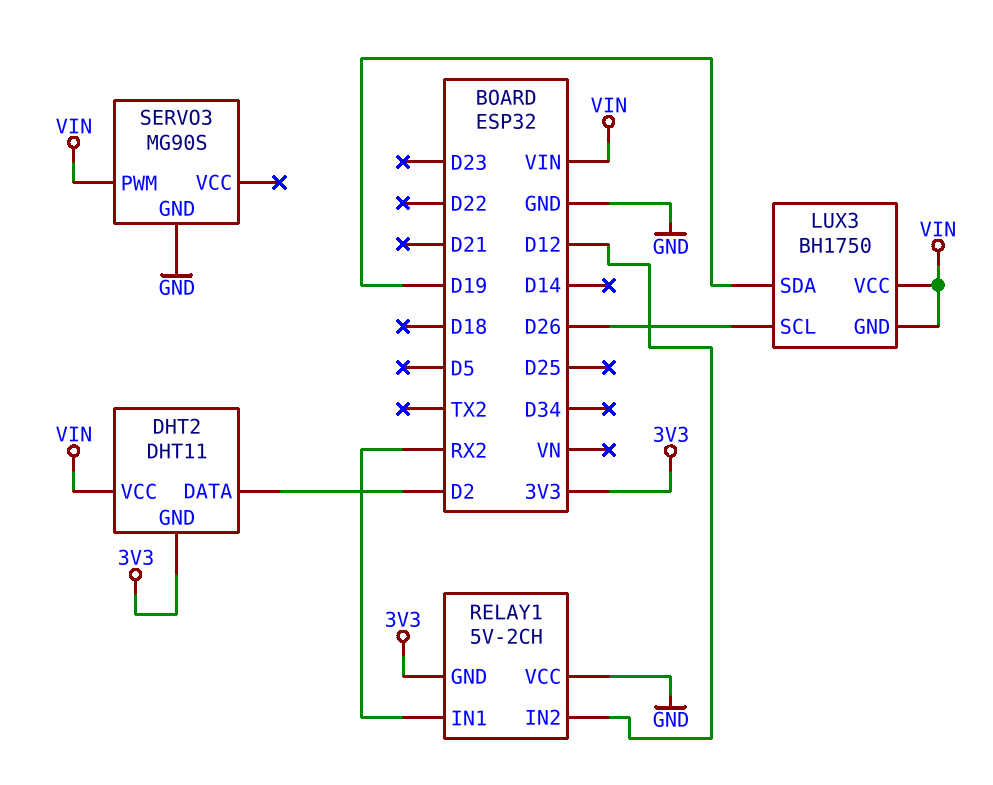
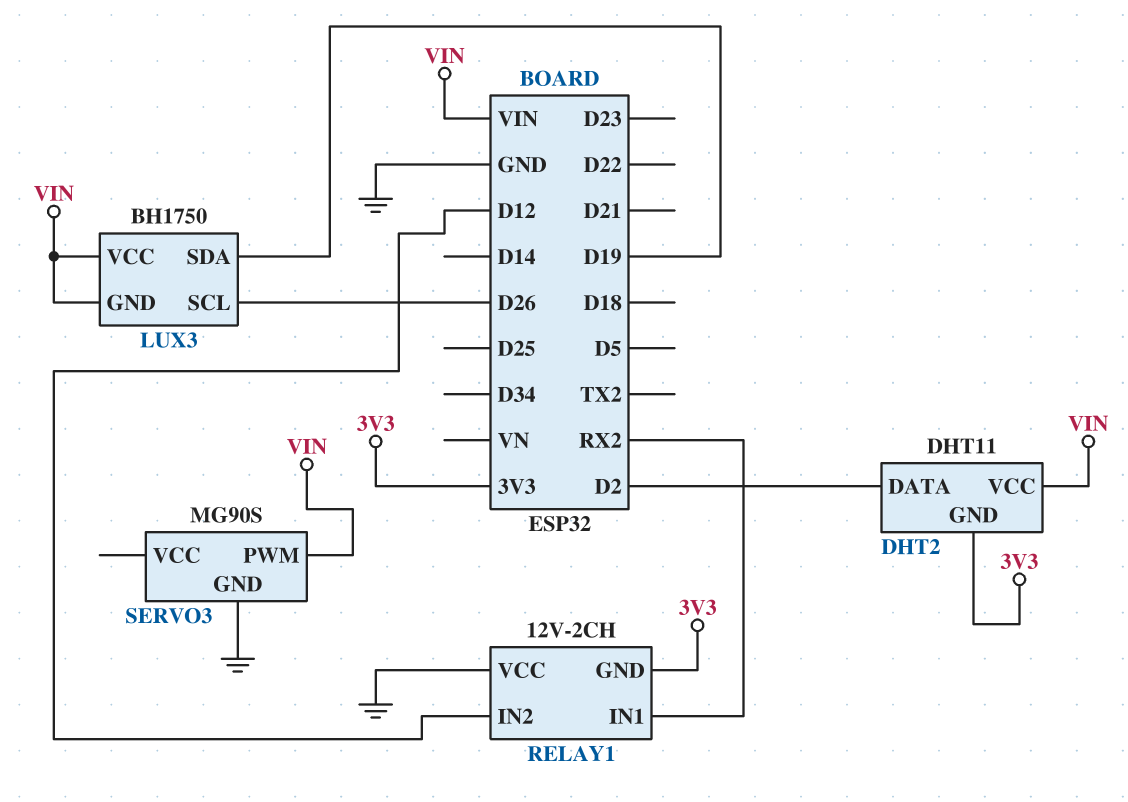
RELAY1: 5V-2CH -> 12V-2CH

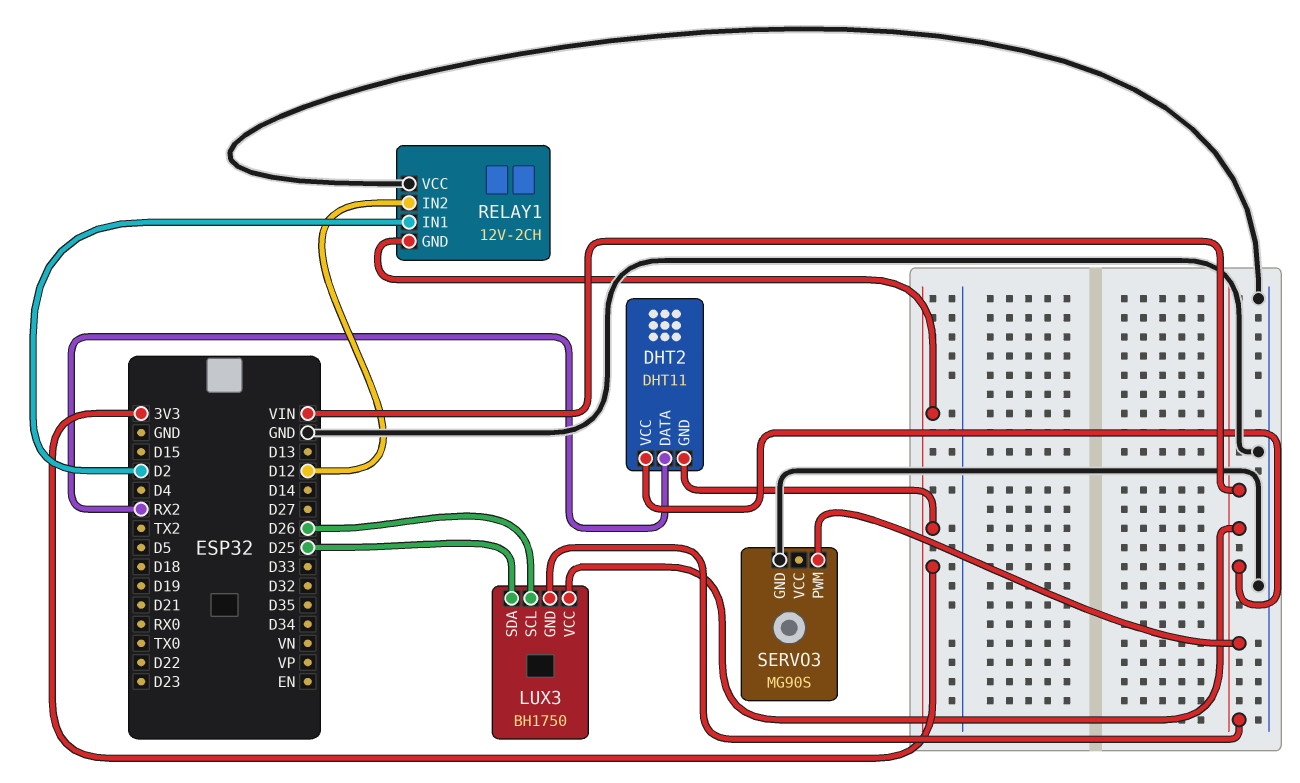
DHT2 pin DATA: D2 -> RX2
LUX3 pin SDA: D19 -> D25
RELAY1 pin IN1: RX2 -> D2

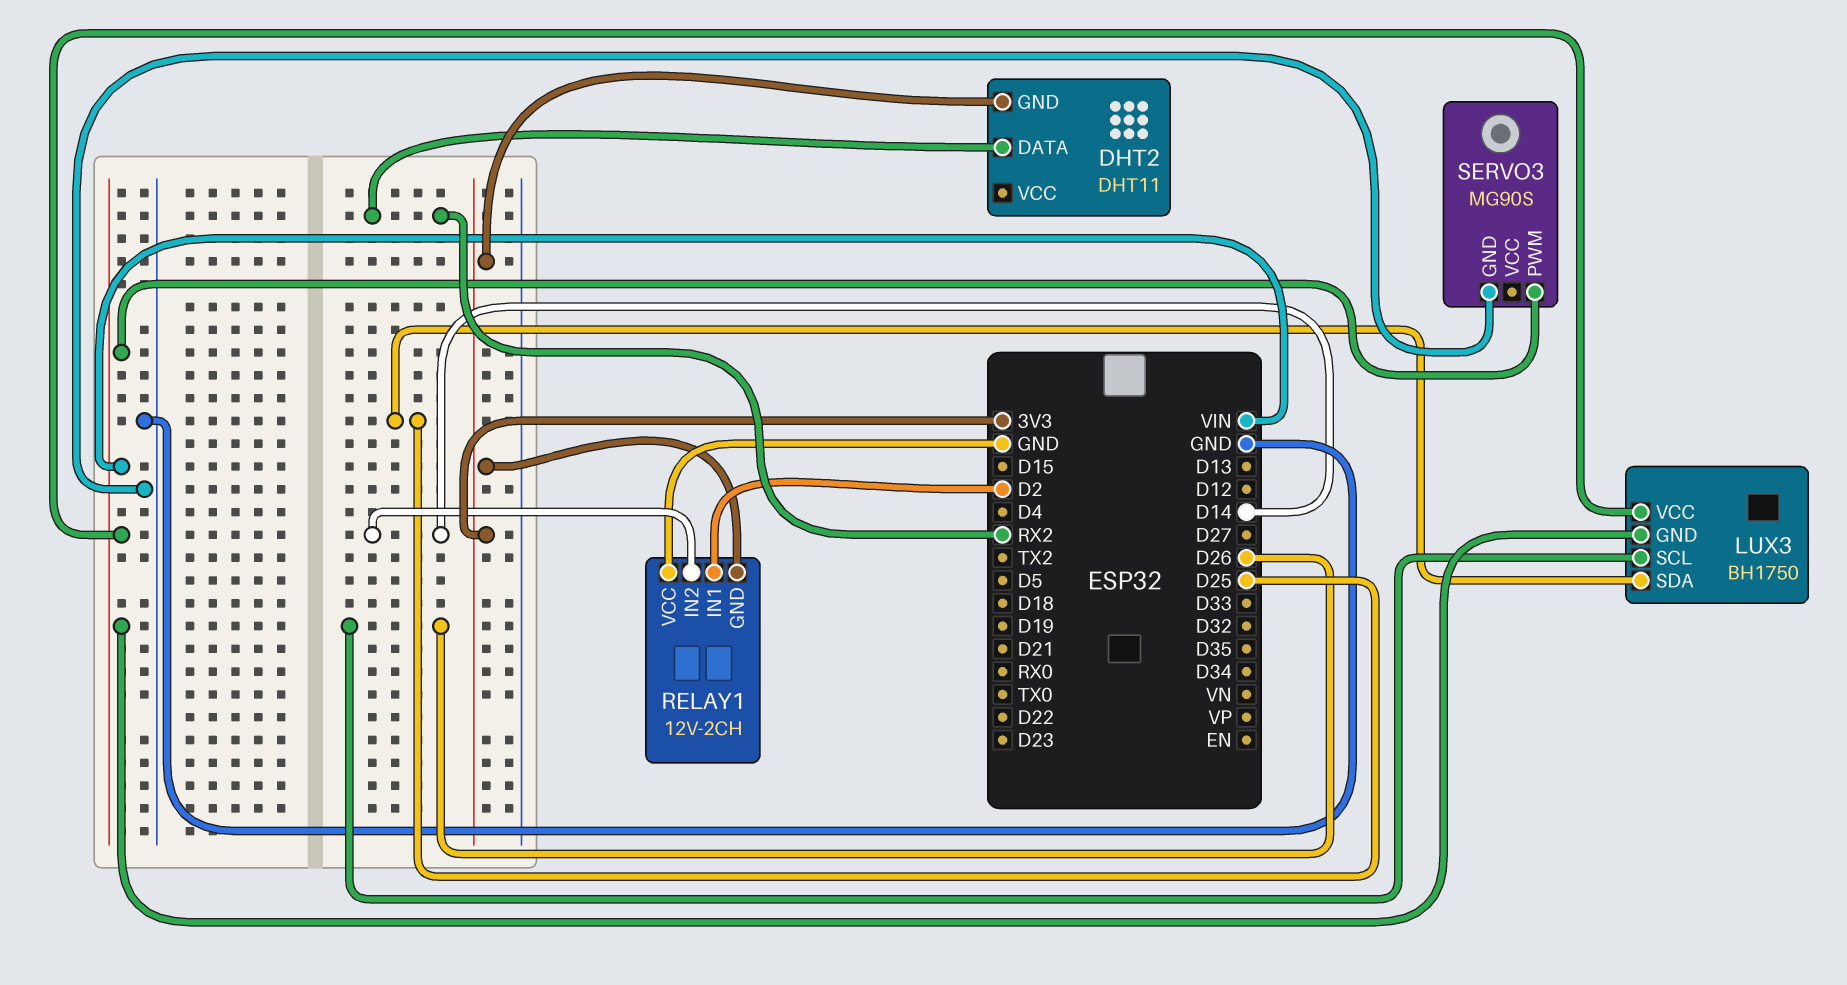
DHT2 pin VCC: VIN -> none
RELAY1 pin IN2: D12 -> D14

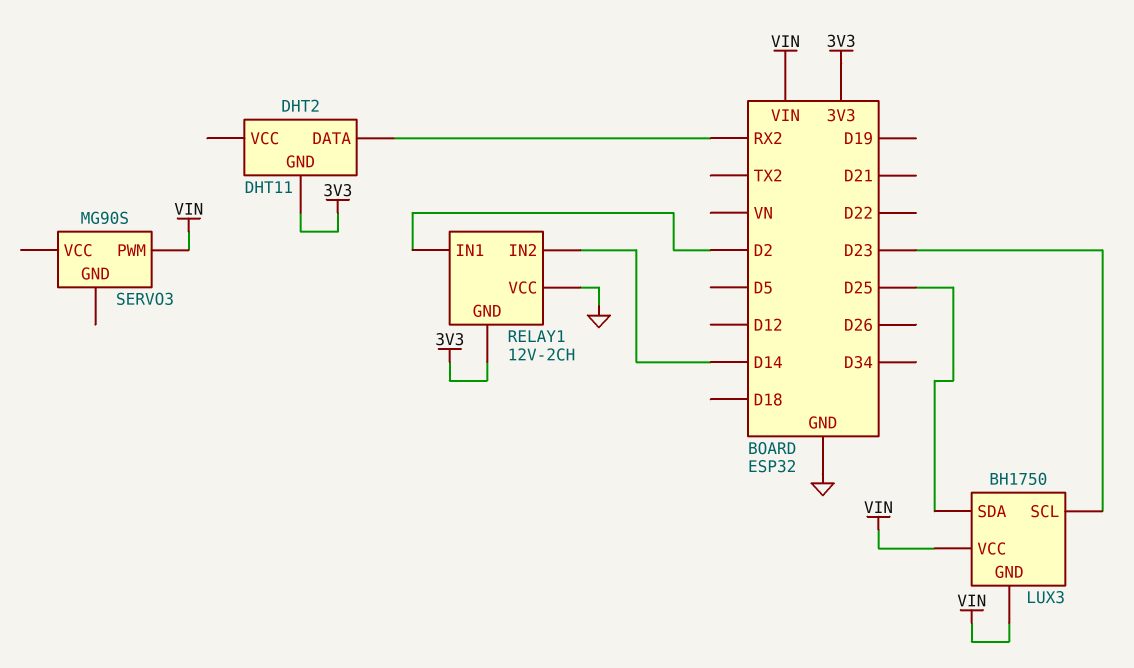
LUX3 pin SCL: D26 -> D23
SERVO3 pin GND: GND -> none

